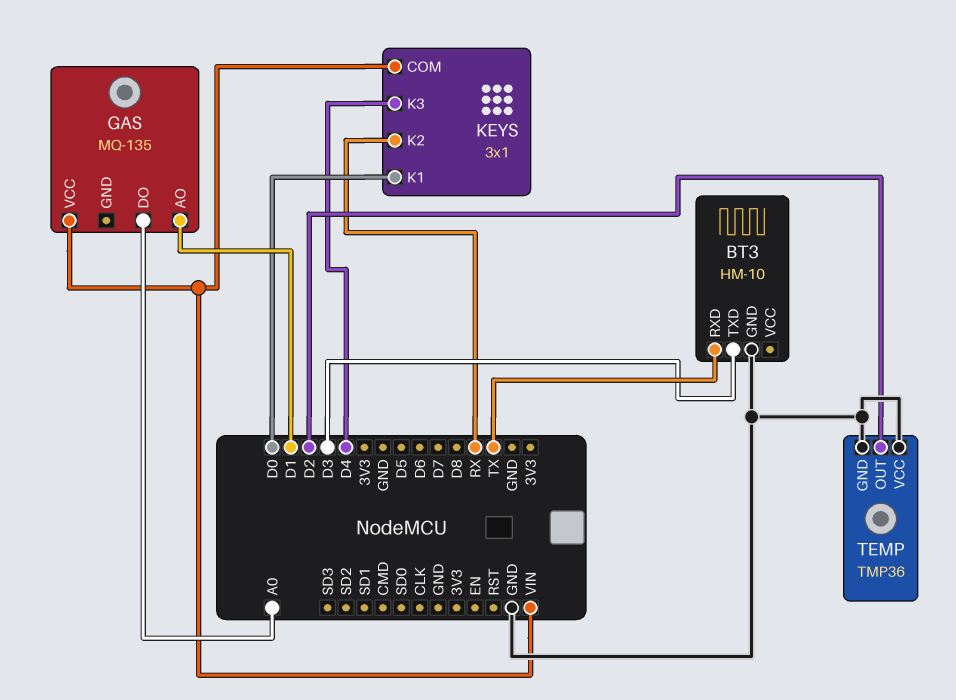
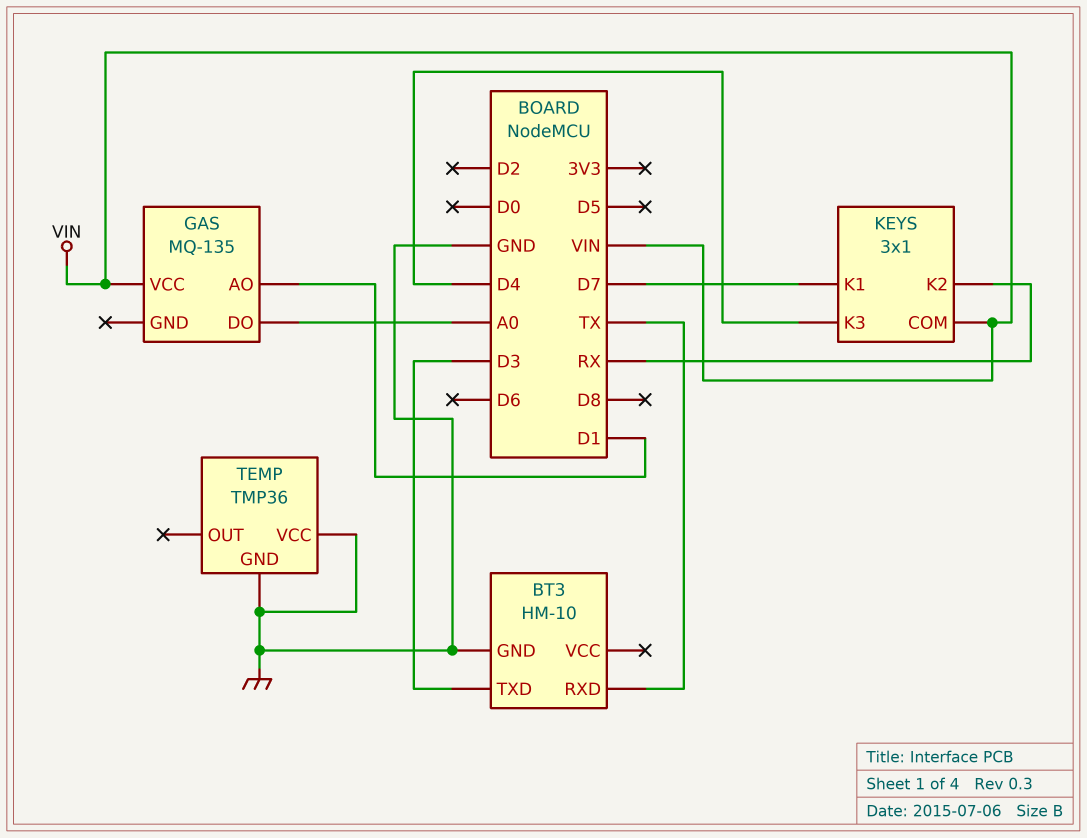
KEYS pin K1: D0 -> D7
TEMP pin OUT: D2 -> none

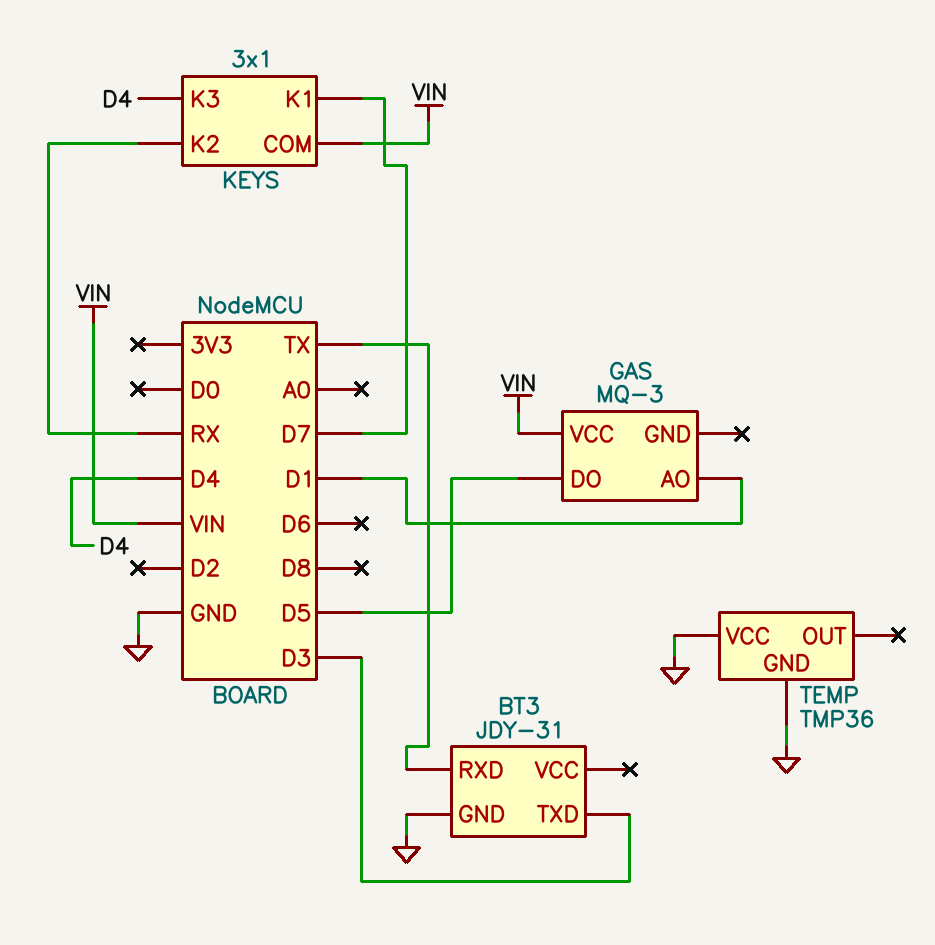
BT3: HM-10 -> JDY-31
GAS: MQ-135 -> MQ-3
GAS pin DO: A0 -> D5

